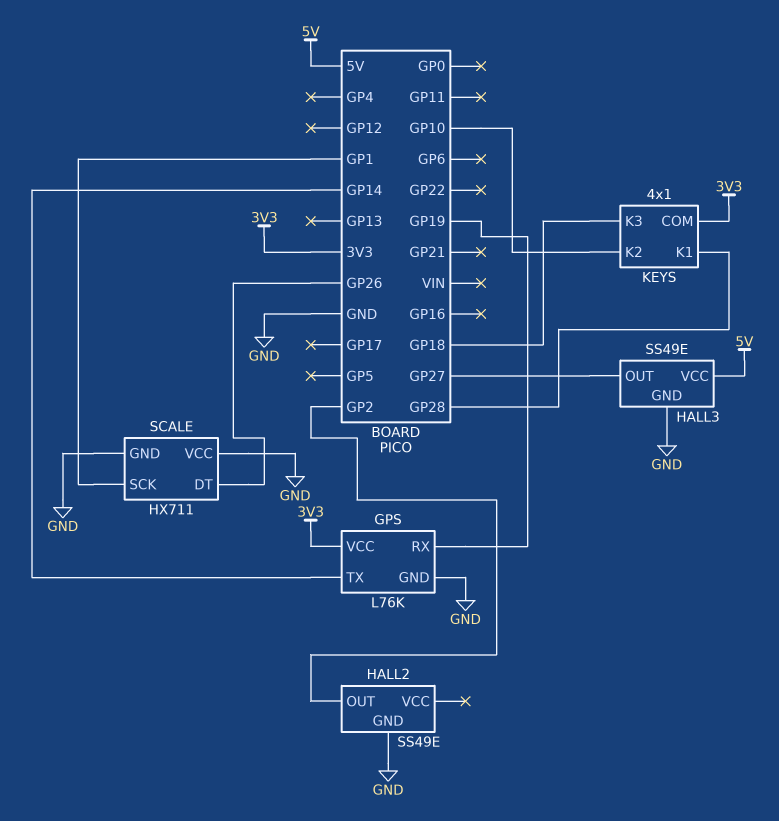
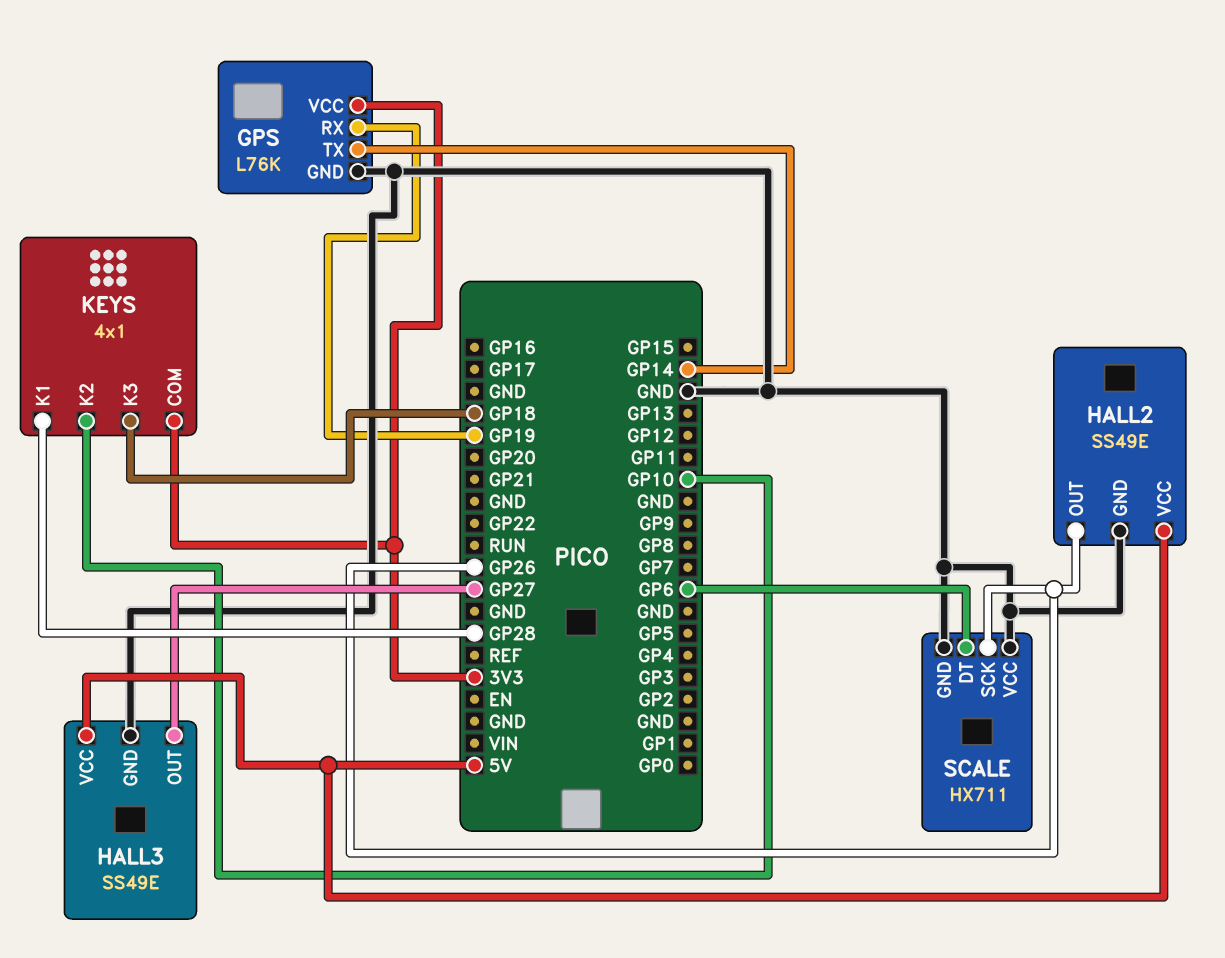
HALL2 pin OUT: GP2 -> GP26
HALL2 pin VCC: none -> 5V
SCALE pin DT: GP26 -> GP6
SCALE pin SCK: GP1 -> GP26

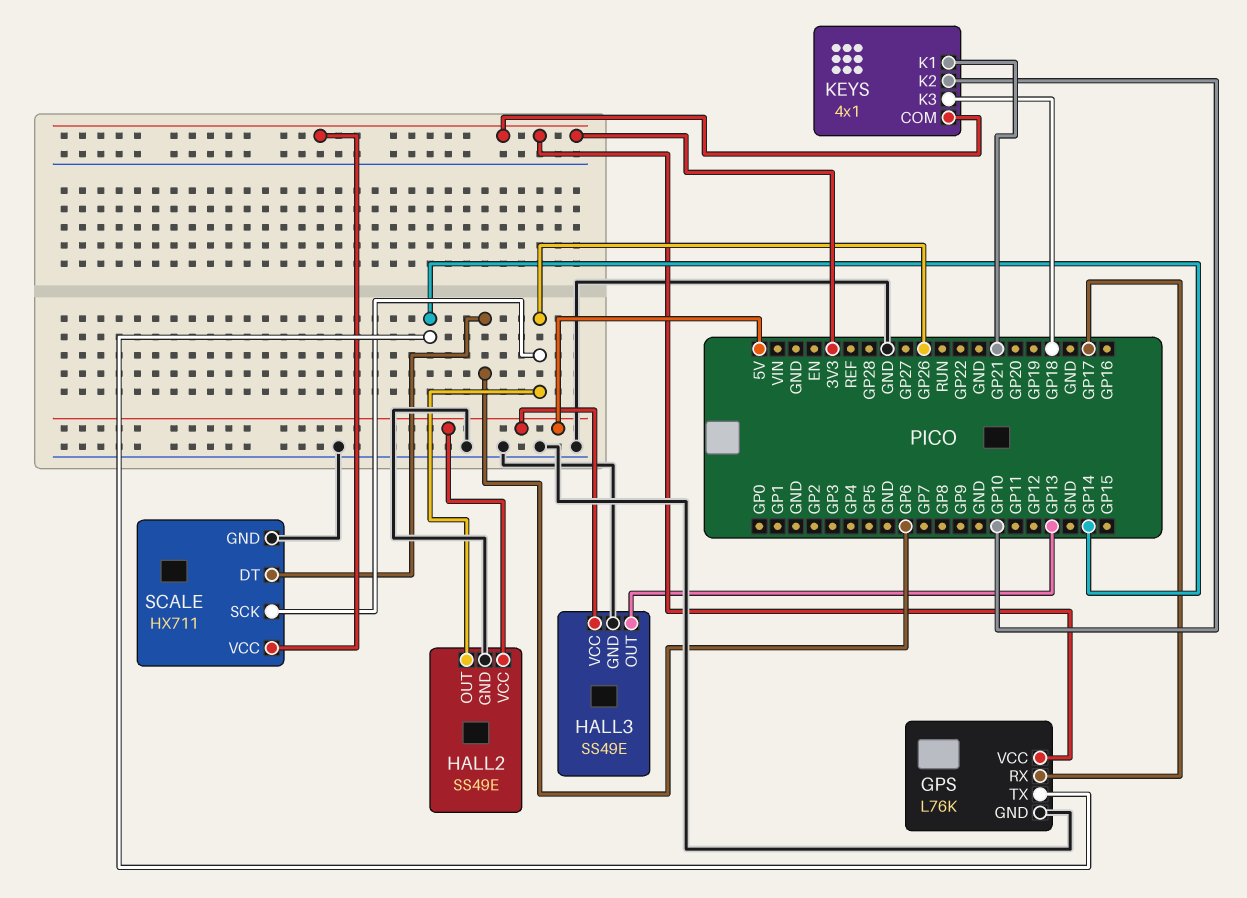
GPS pin RX: GP19 -> GP17
HALL3 pin OUT: GP27 -> GP13
KEYS pin K1: GP28 -> GP21
SCALE pin VCC: GND -> 3V3

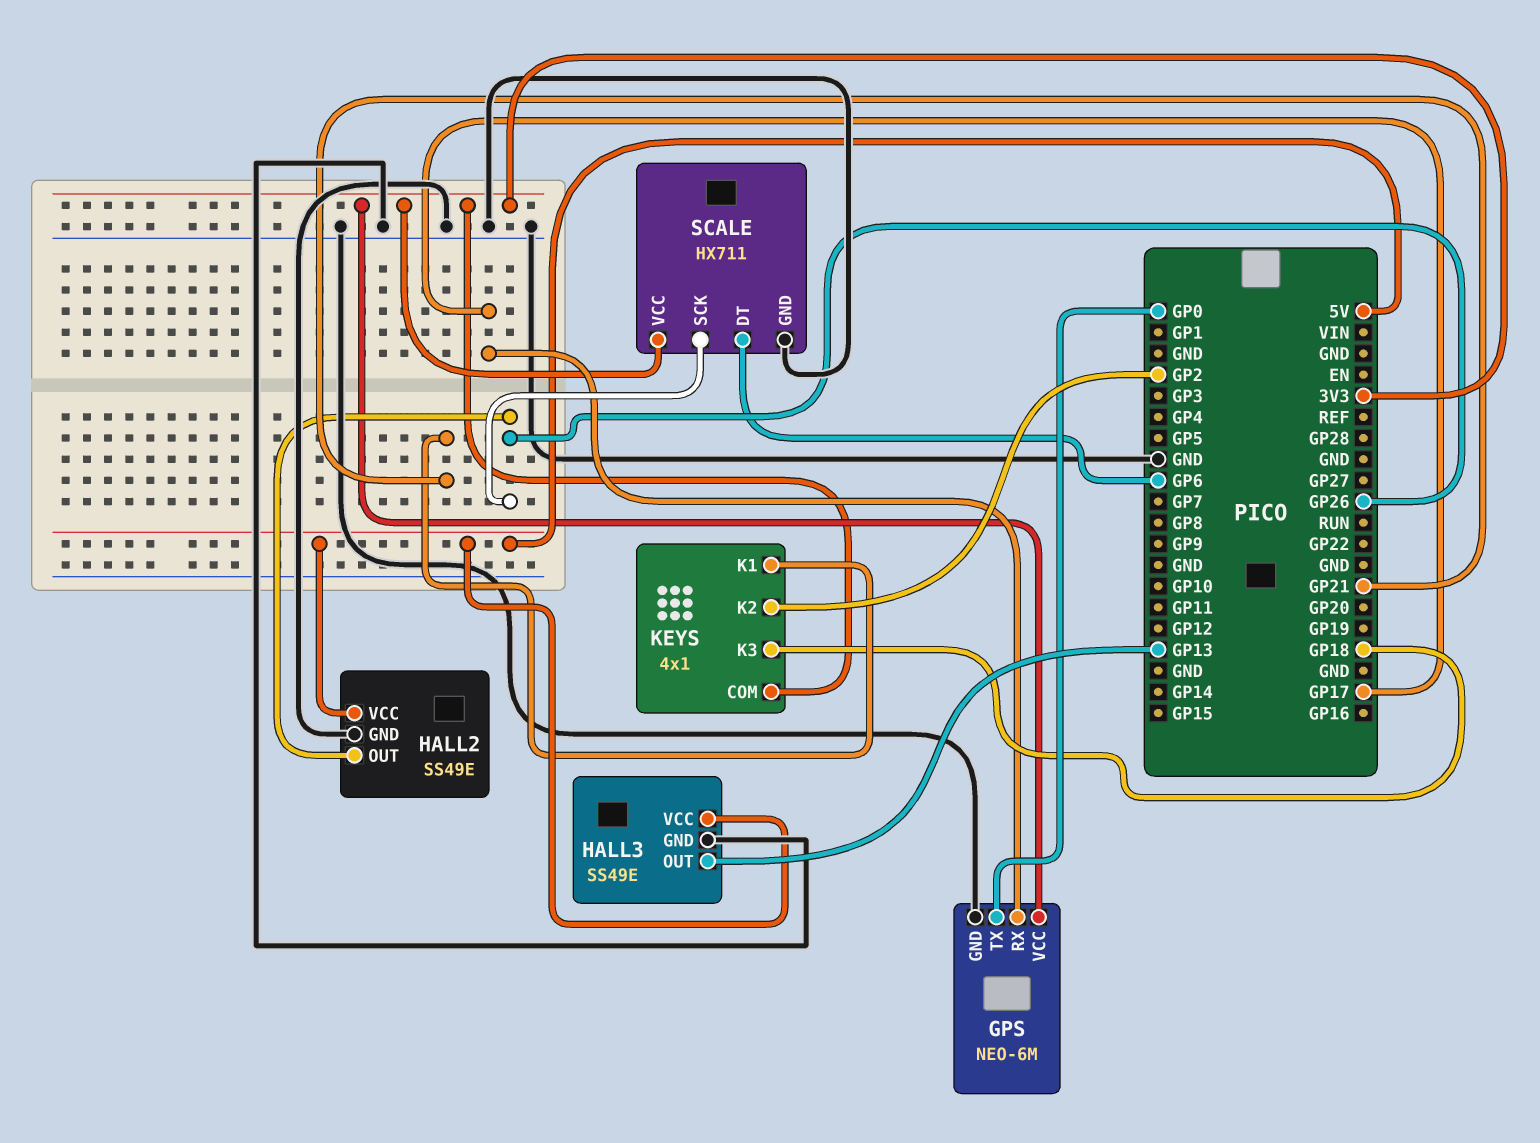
GPS: L76K -> NEO-6M
GPS pin TX: GP14 -> GP0
KEYS pin K2: GP10 -> GP2

